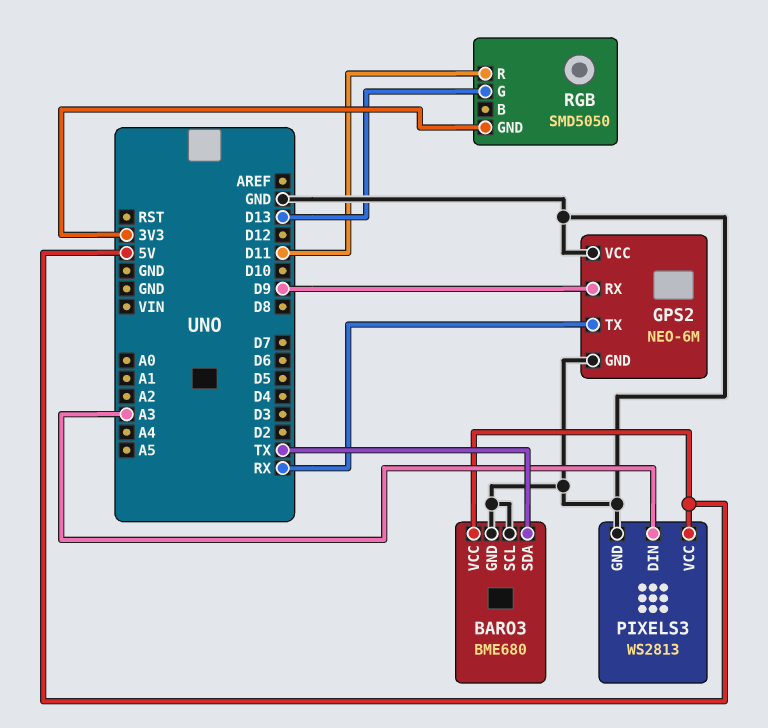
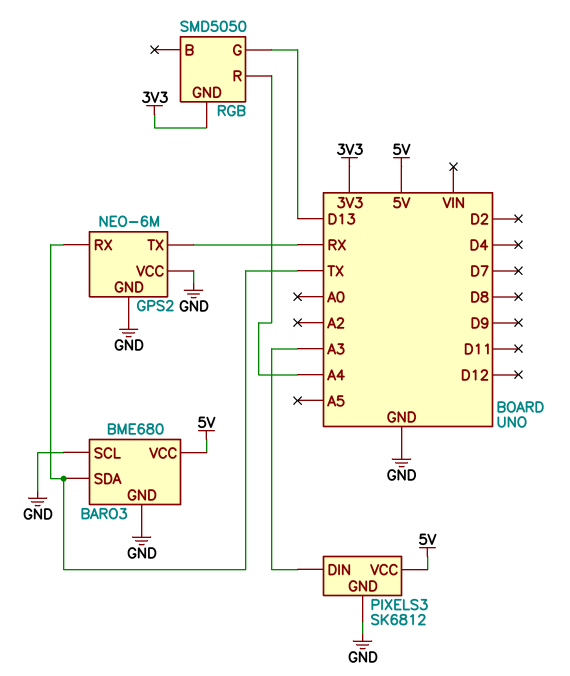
GPS2 pin RX: D9 -> TX
PIXELS3: WS2813 -> SK6812
RGB pin R: D11 -> A4

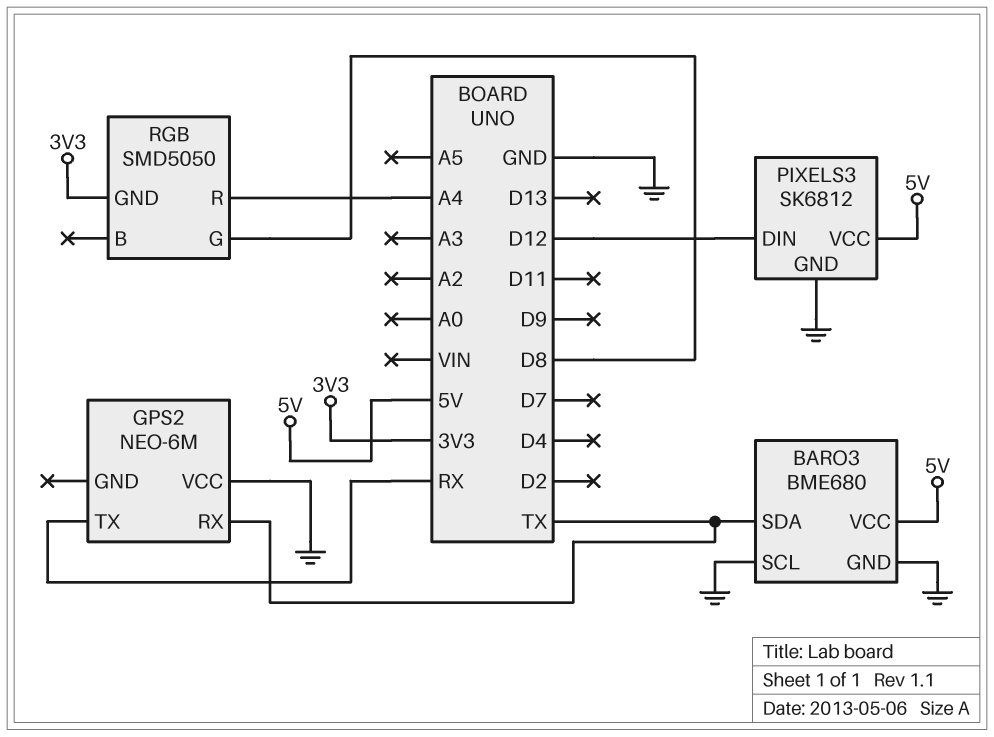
GPS2 pin GND: GND -> none
PIXELS3 pin DIN: A3 -> D12
RGB pin G: D13 -> D8

